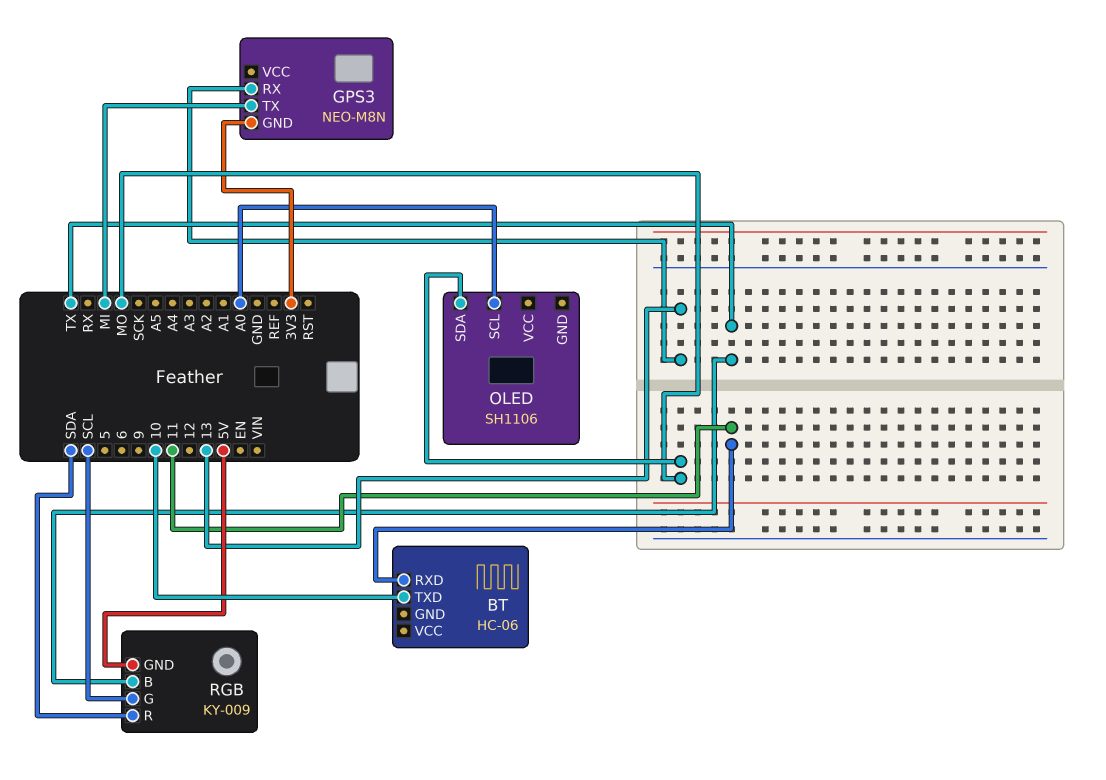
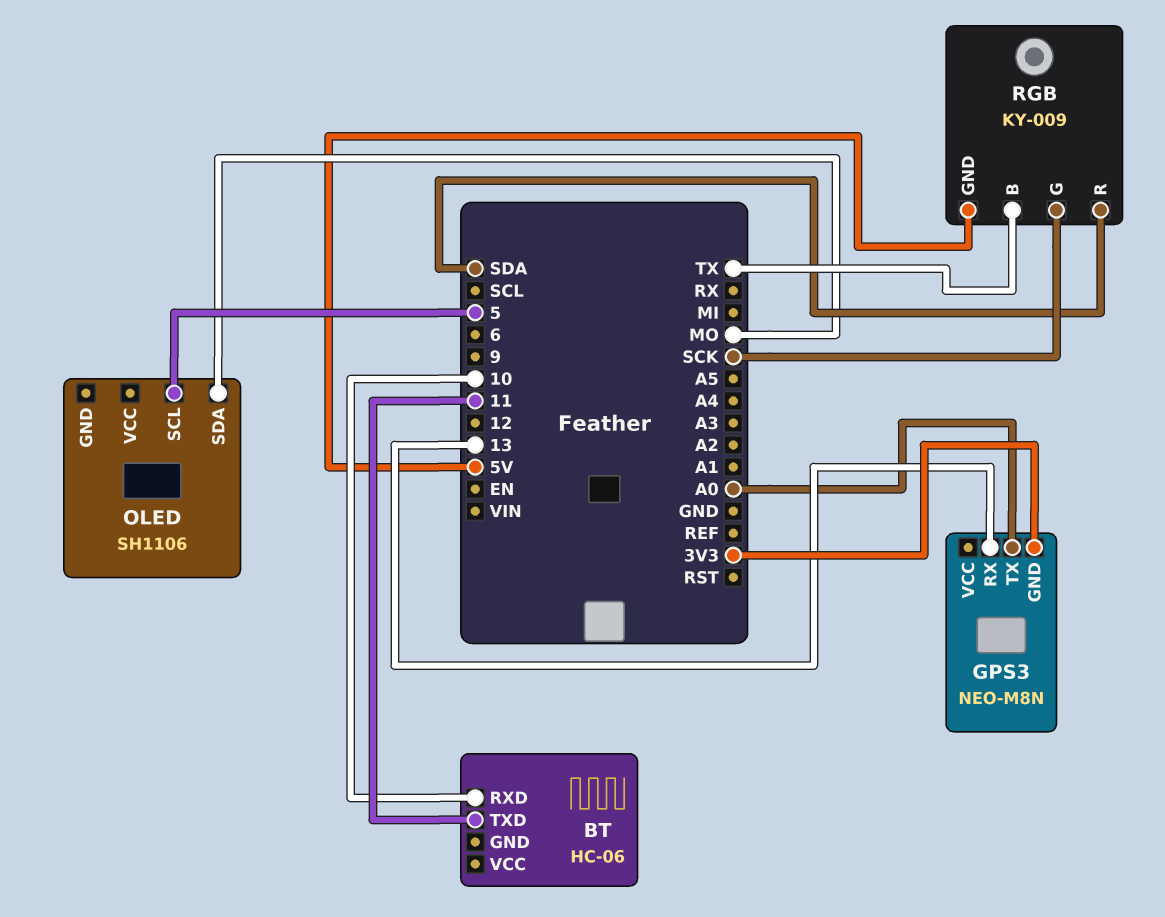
BT pin RXD: 11 -> 10
BT pin TXD: 10 -> 11
GPS3 pin TX: MI -> A0
OLED pin SCL: A0 -> 5
RGB pin G: SCL -> SCK

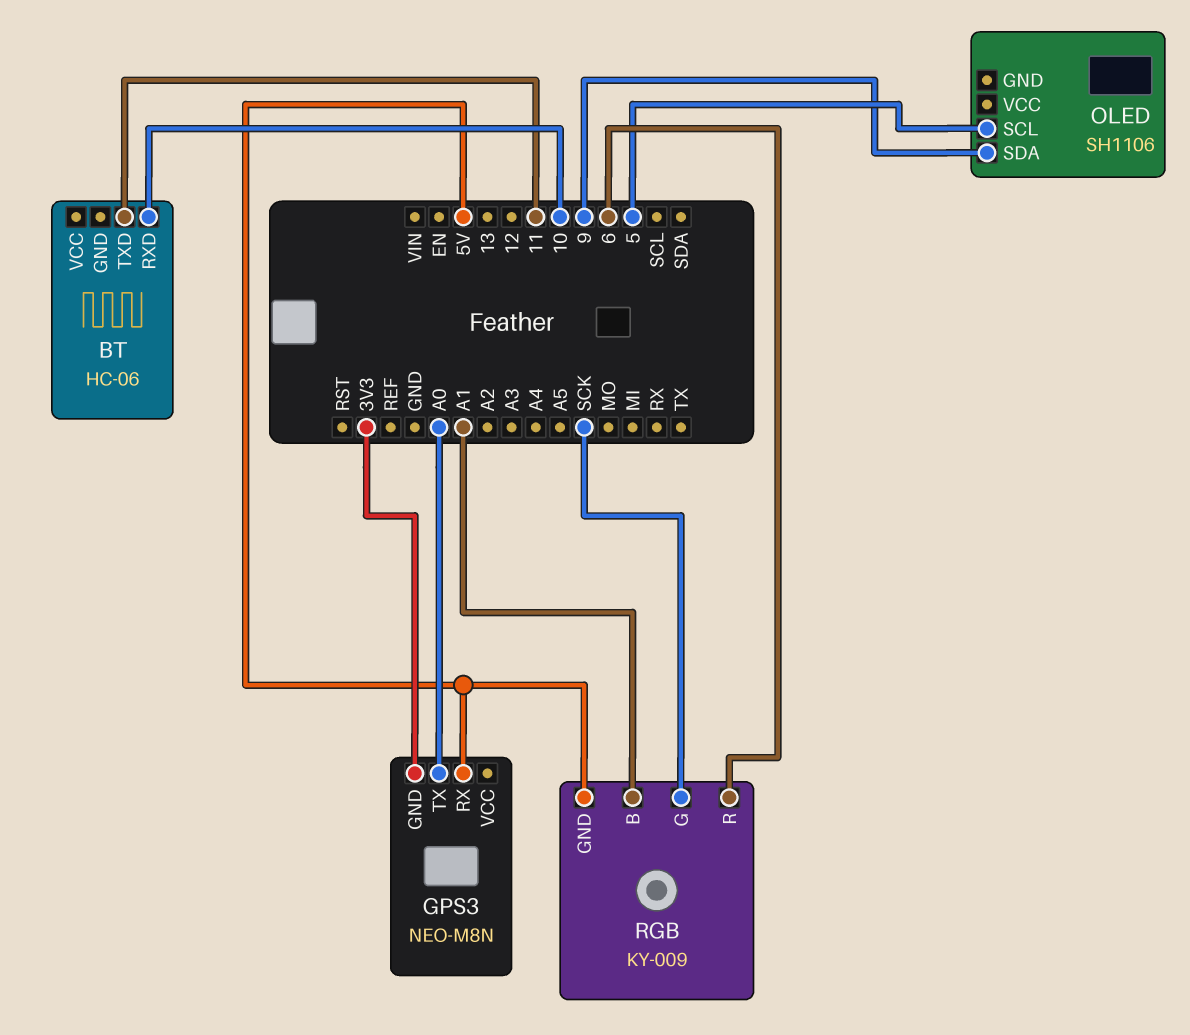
GPS3 pin RX: 13 -> 5V
OLED pin SDA: MO -> 9
RGB pin B: TX -> A1
RGB pin R: SDA -> 6

